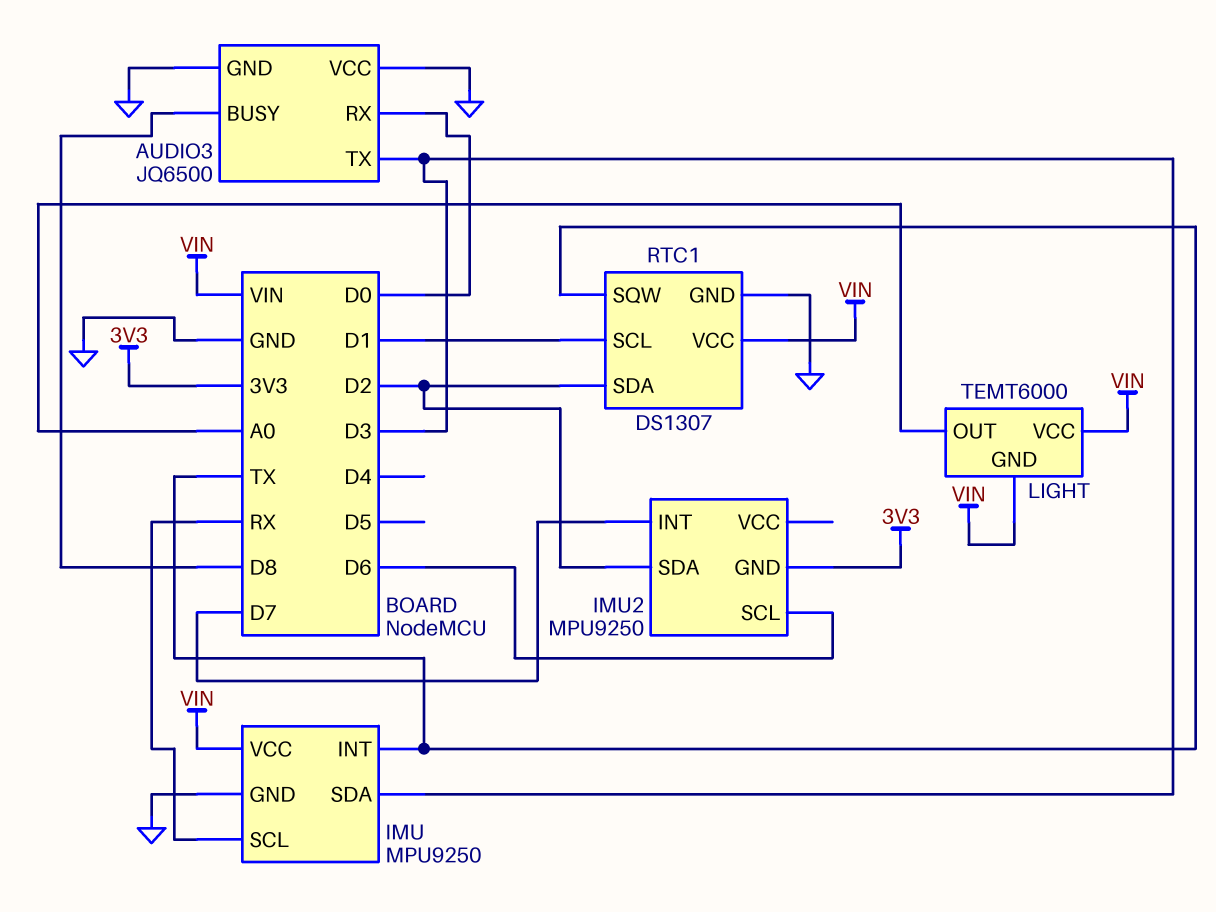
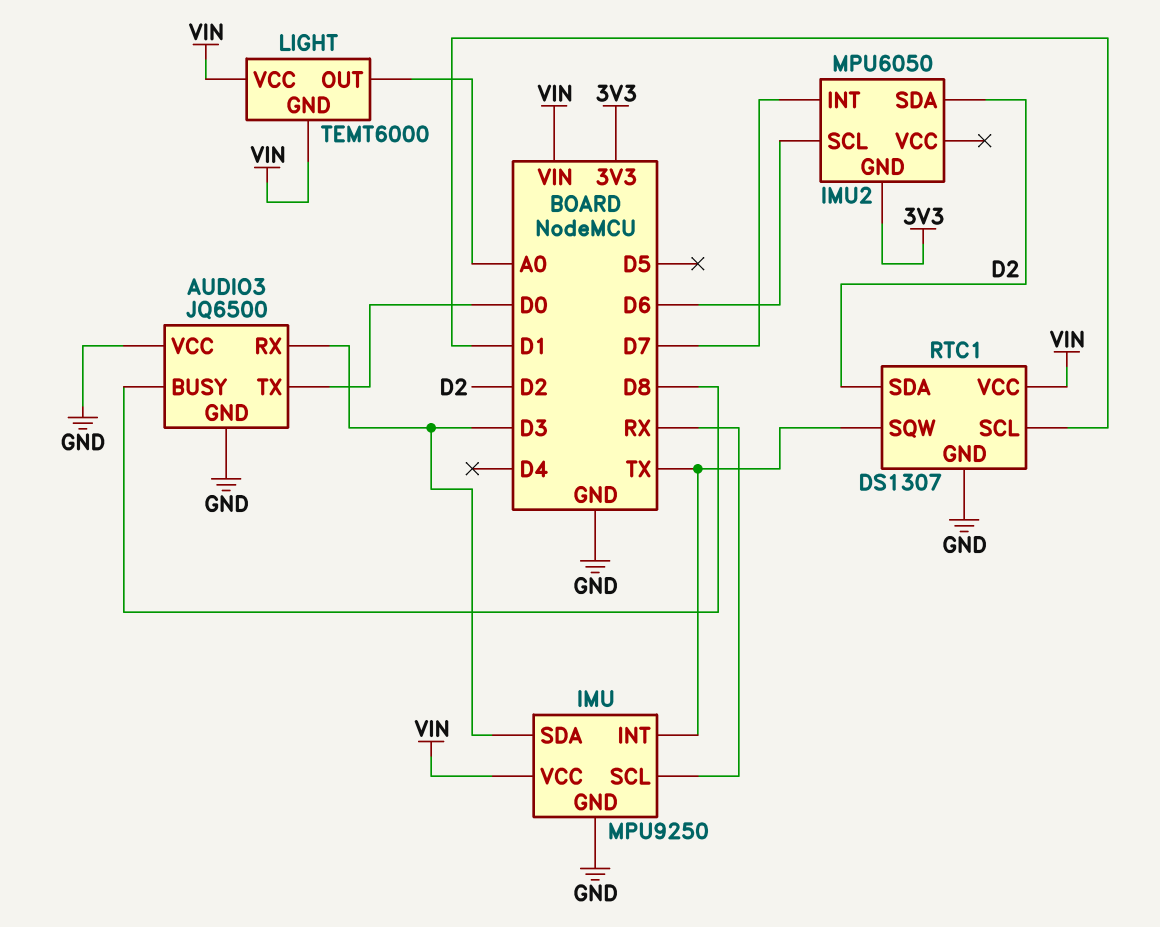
AUDIO3 pin RX: D0 -> D3
AUDIO3 pin TX: D3 -> D0
IMU2: MPU9250 -> MPU6050

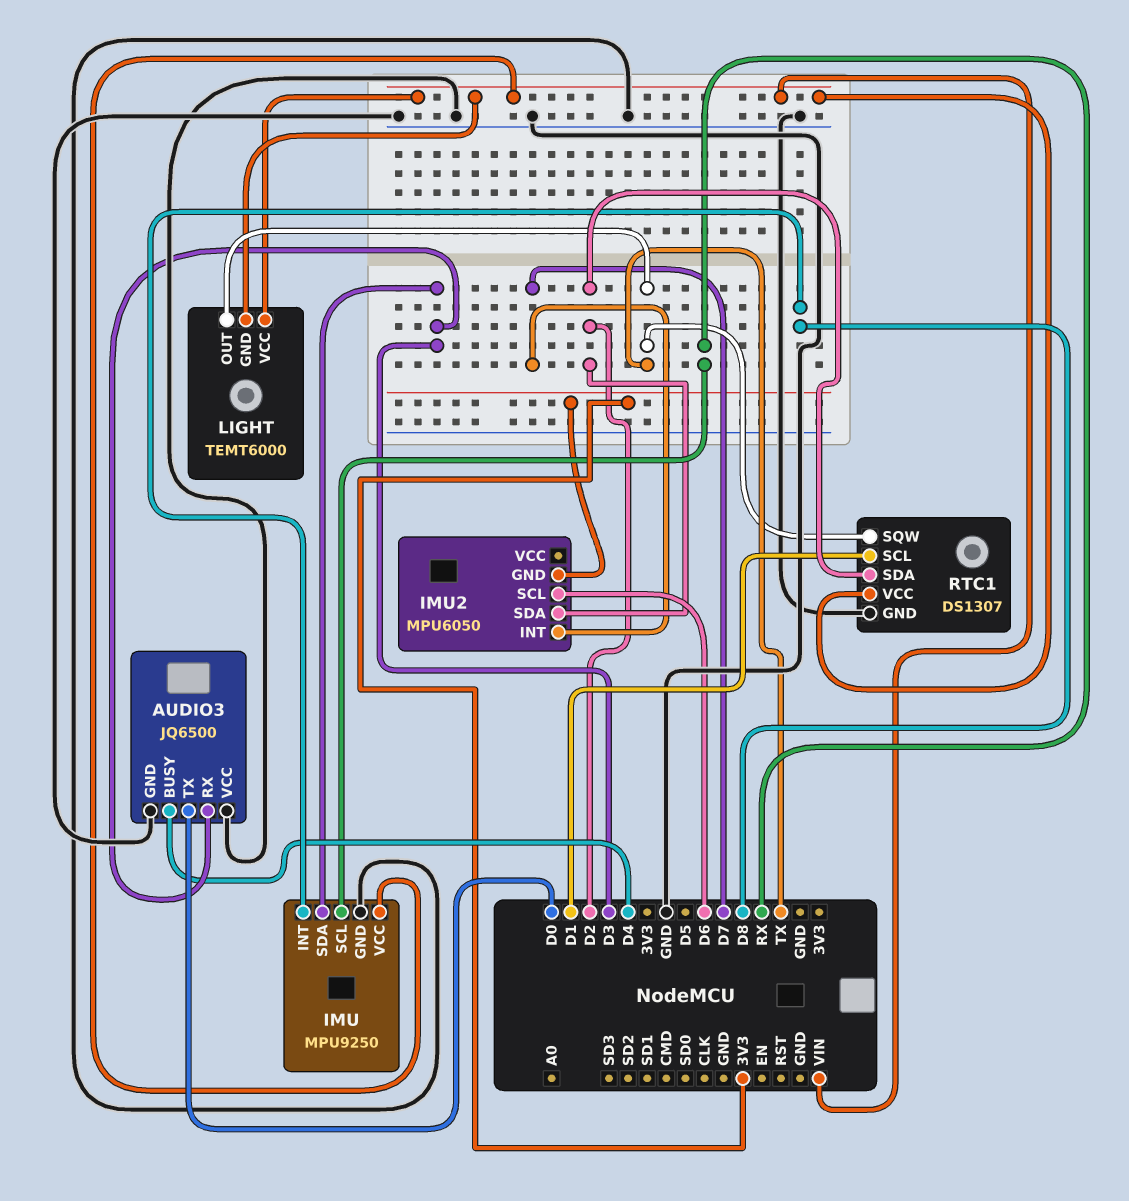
AUDIO3 pin BUSY: D8 -> D4
IMU pin INT: TX -> D8
LIGHT pin OUT: A0 -> TX

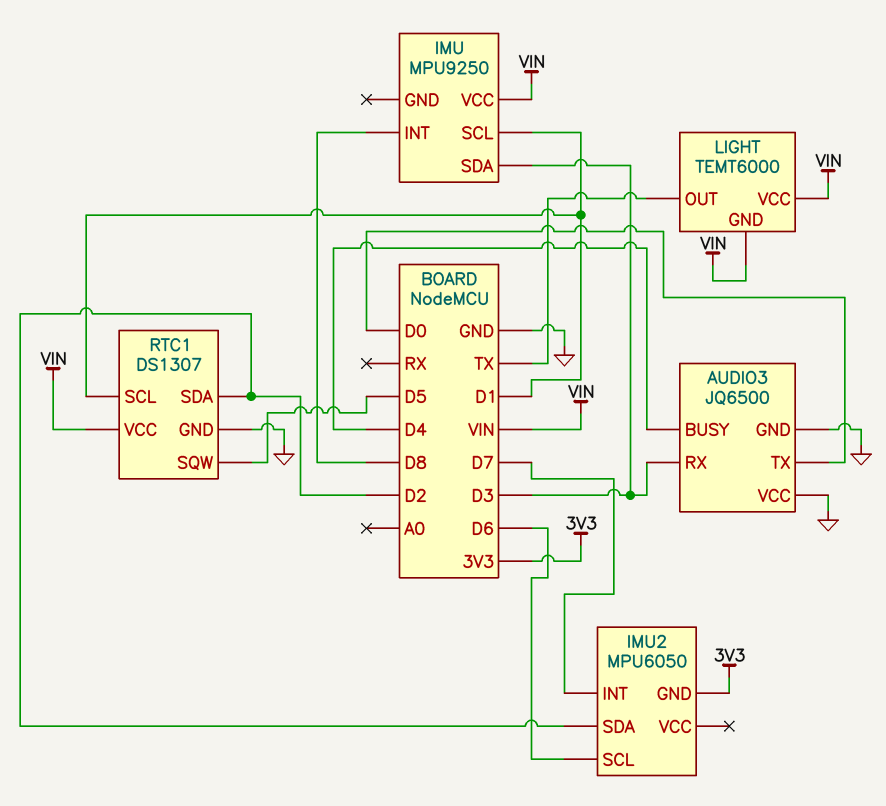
IMU pin GND: GND -> none
IMU pin SCL: RX -> D1
RTC1 pin SQW: TX -> D5

